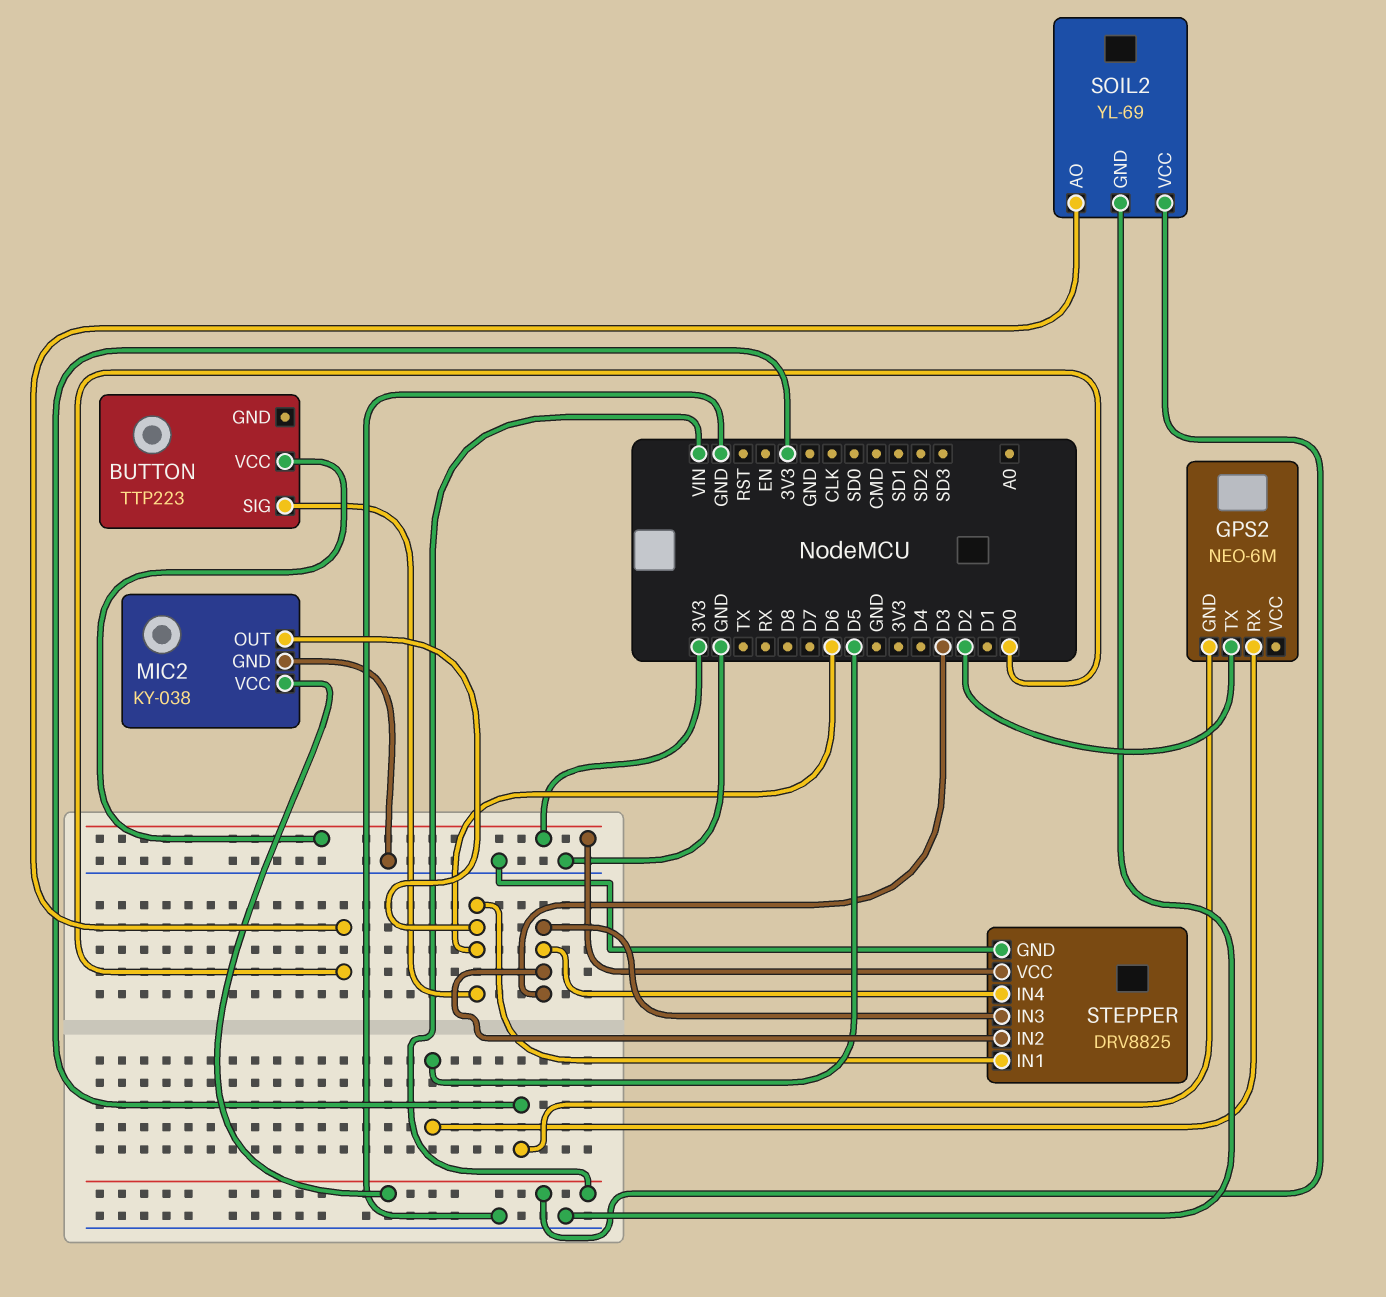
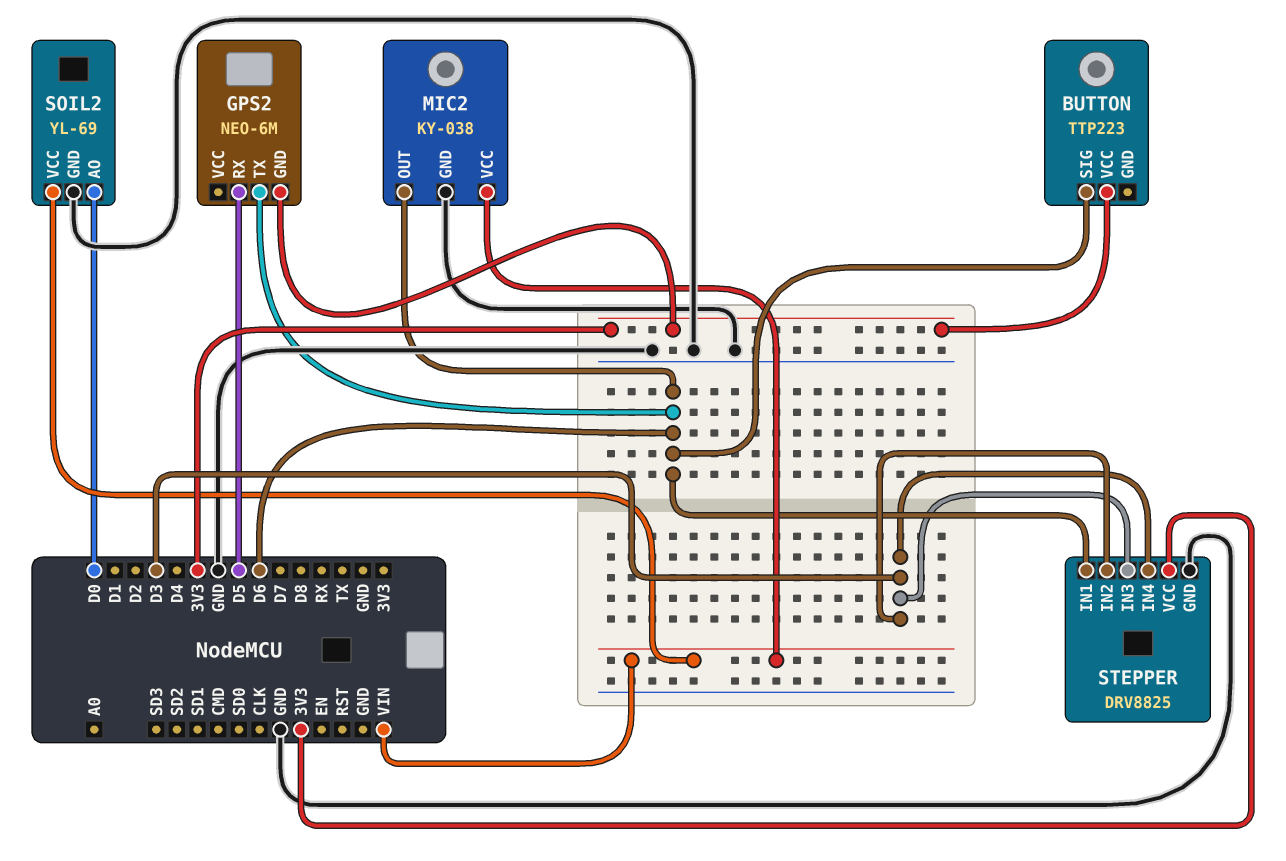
GPS2 pin TX: D2 -> D6

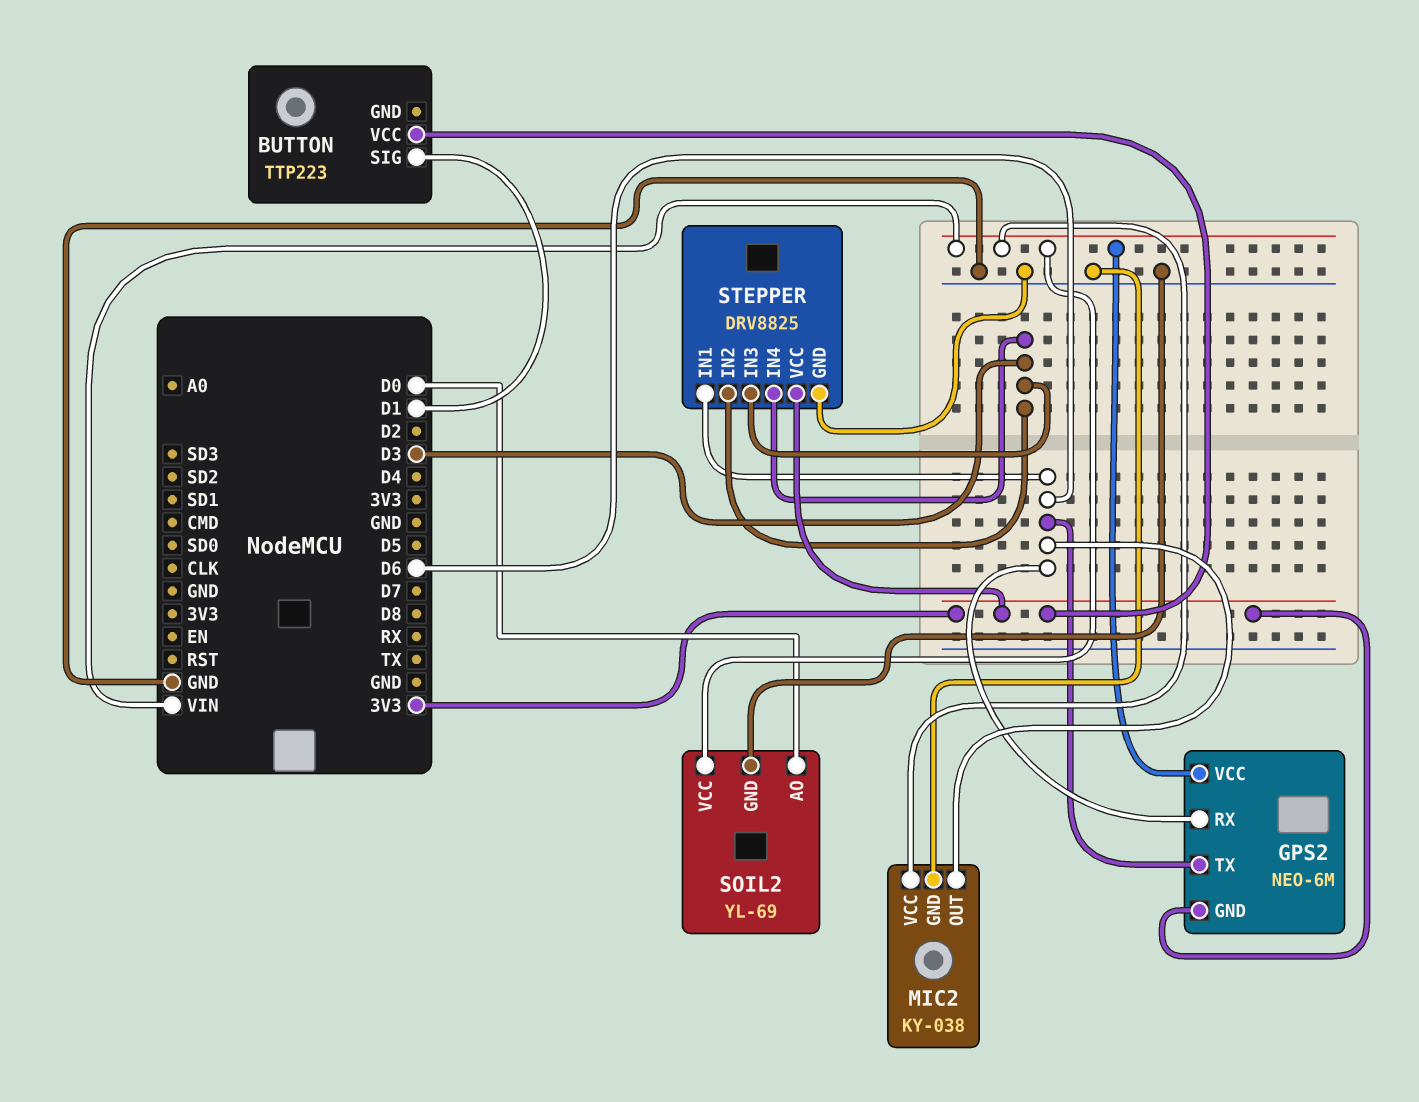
BUTTON pin SIG: D6 -> D1
GPS2 pin RX: D5 -> D6
GPS2 pin VCC: none -> VIN

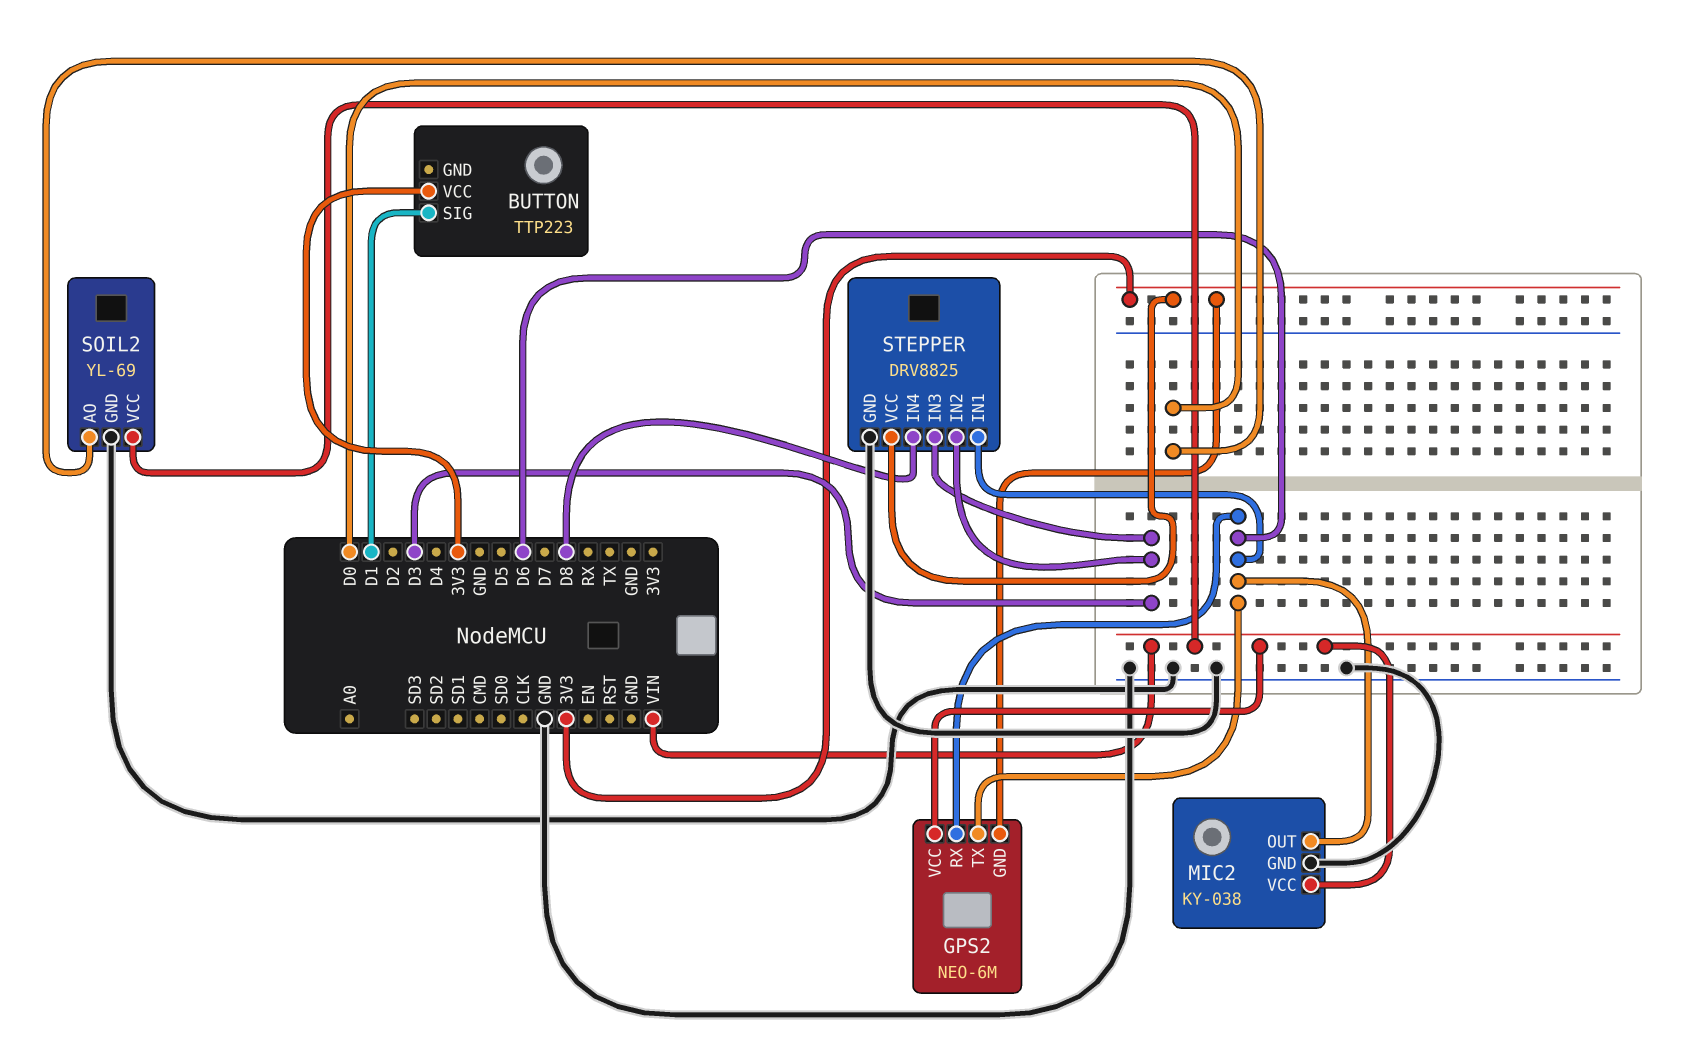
STEPPER pin IN4: D3 -> D8

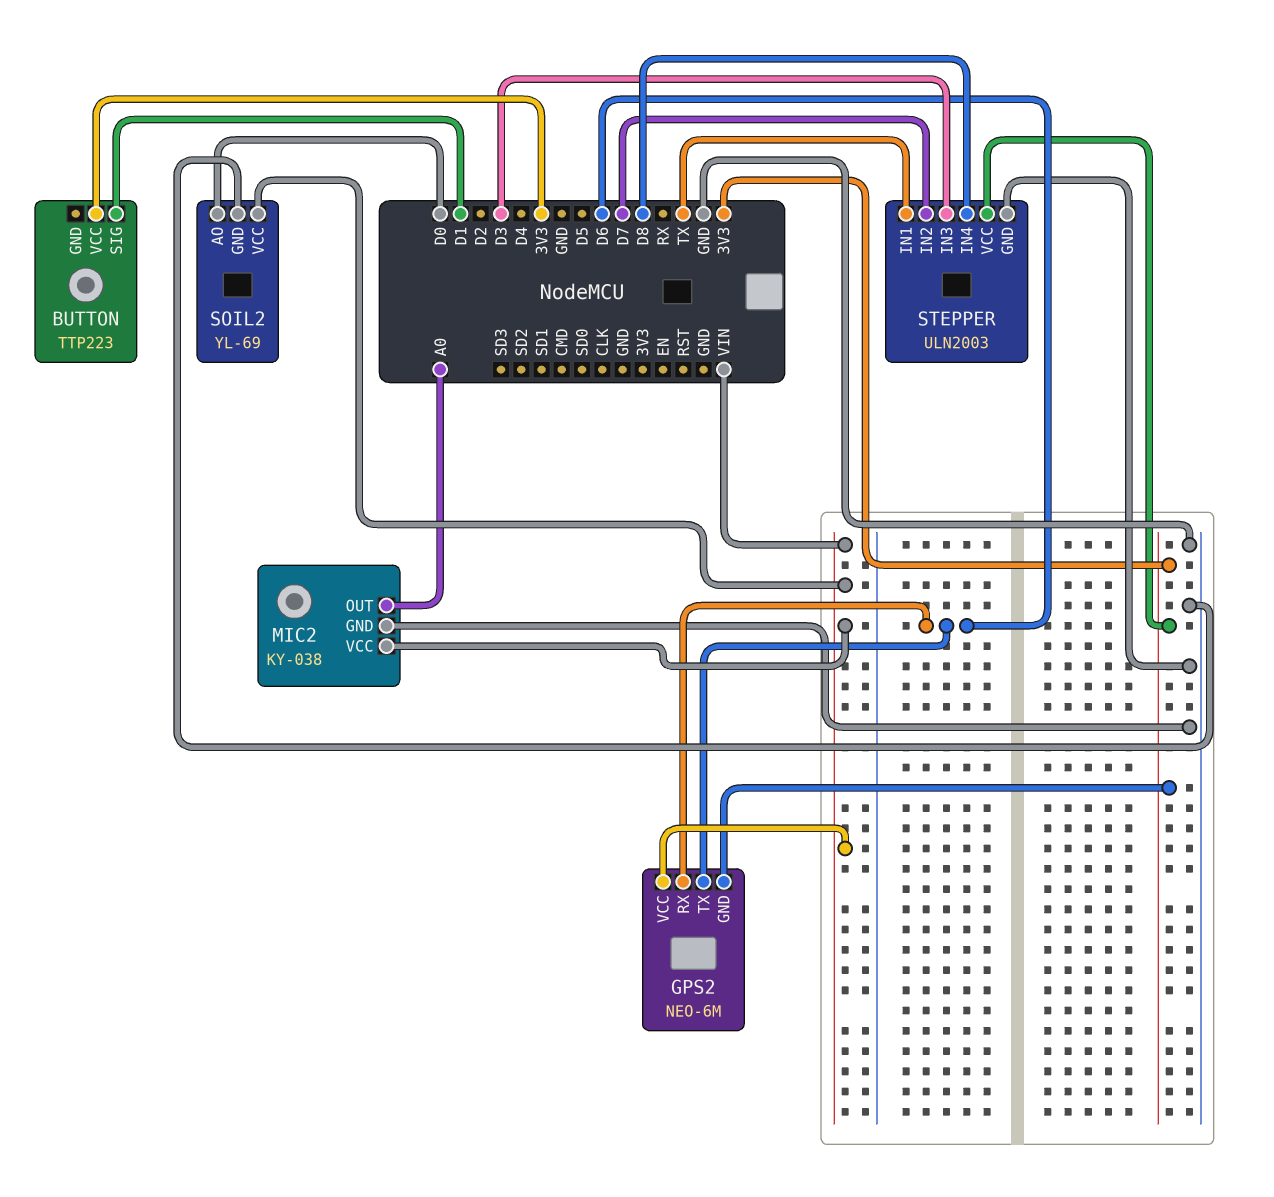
MIC2 pin OUT: D6 -> A0
STEPPER: DRV8825 -> ULN2003
STEPPER pin IN1: D6 -> TX
STEPPER pin IN2: D3 -> D7

